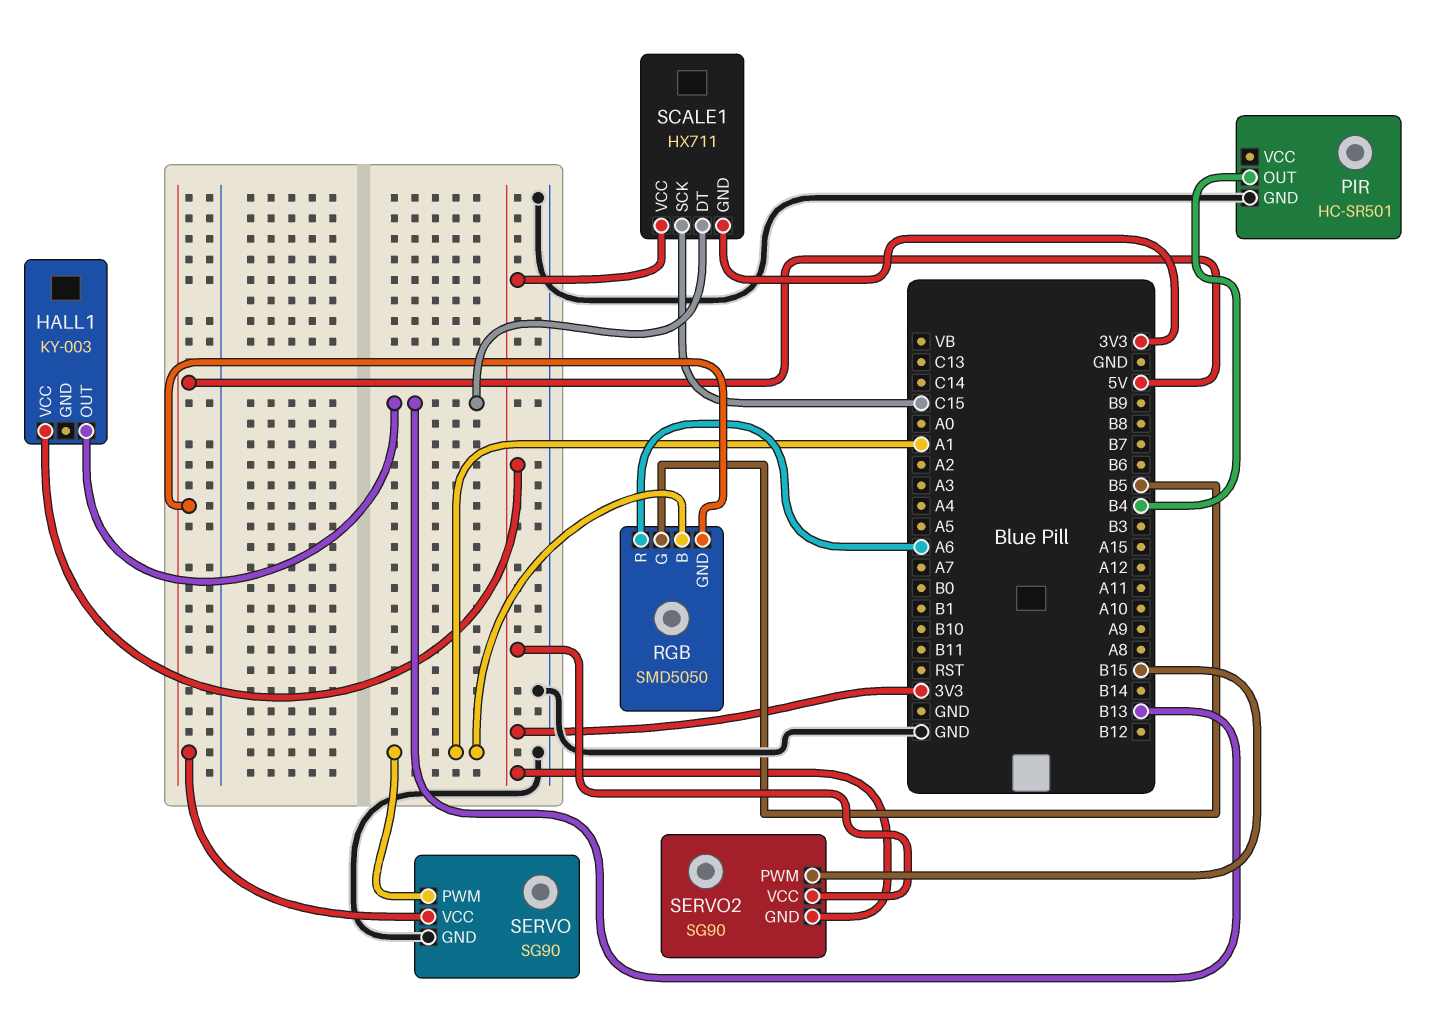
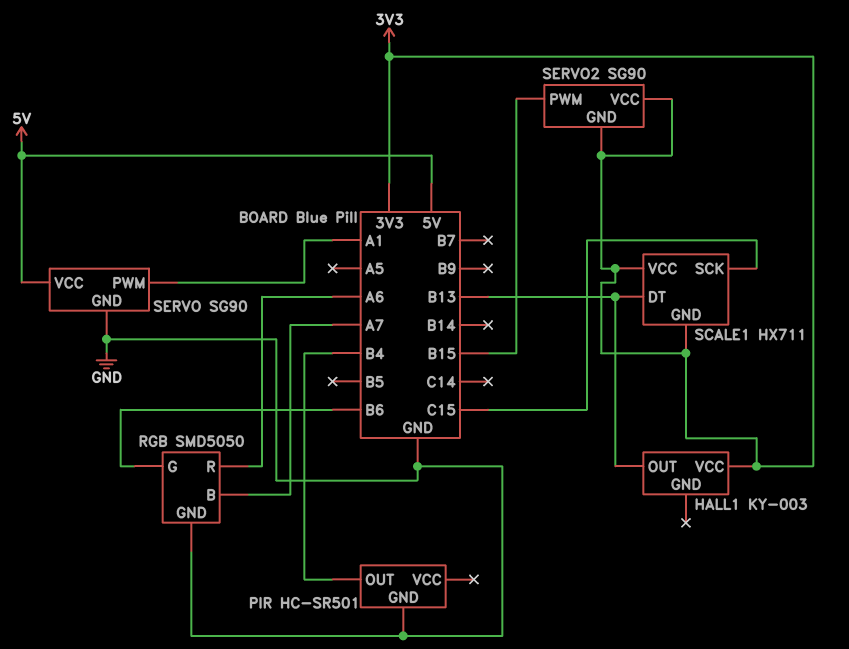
RGB pin B: A1 -> A7
RGB pin G: B5 -> B6
RGB pin GND: 5V -> GND

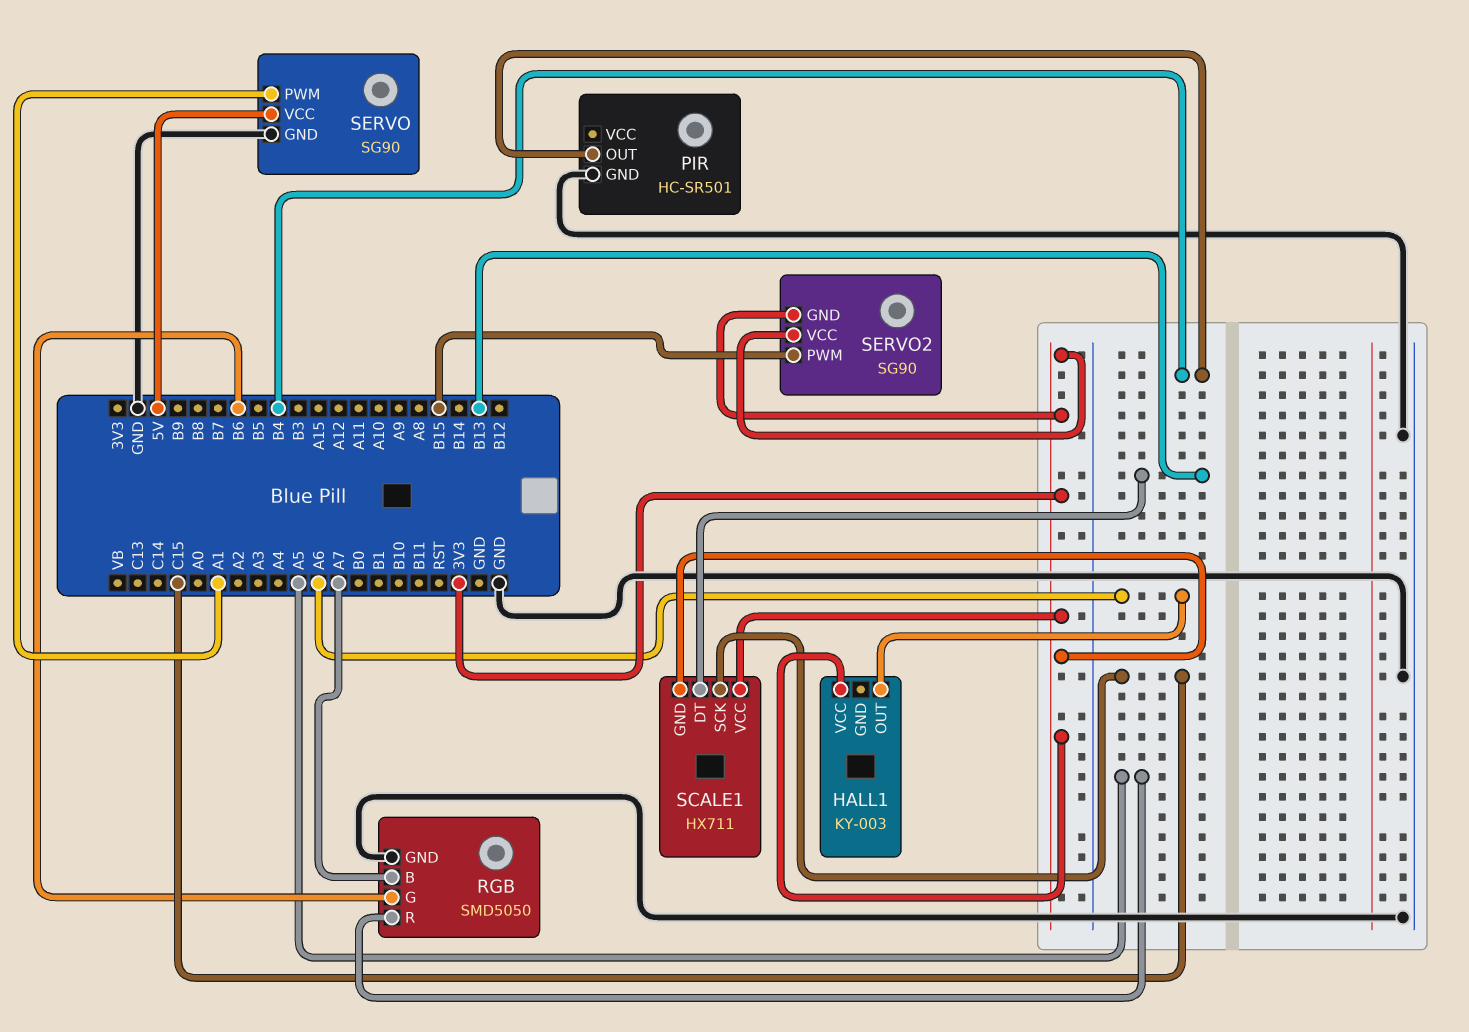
HALL1 pin OUT: B13 -> A6
RGB pin R: A6 -> A5

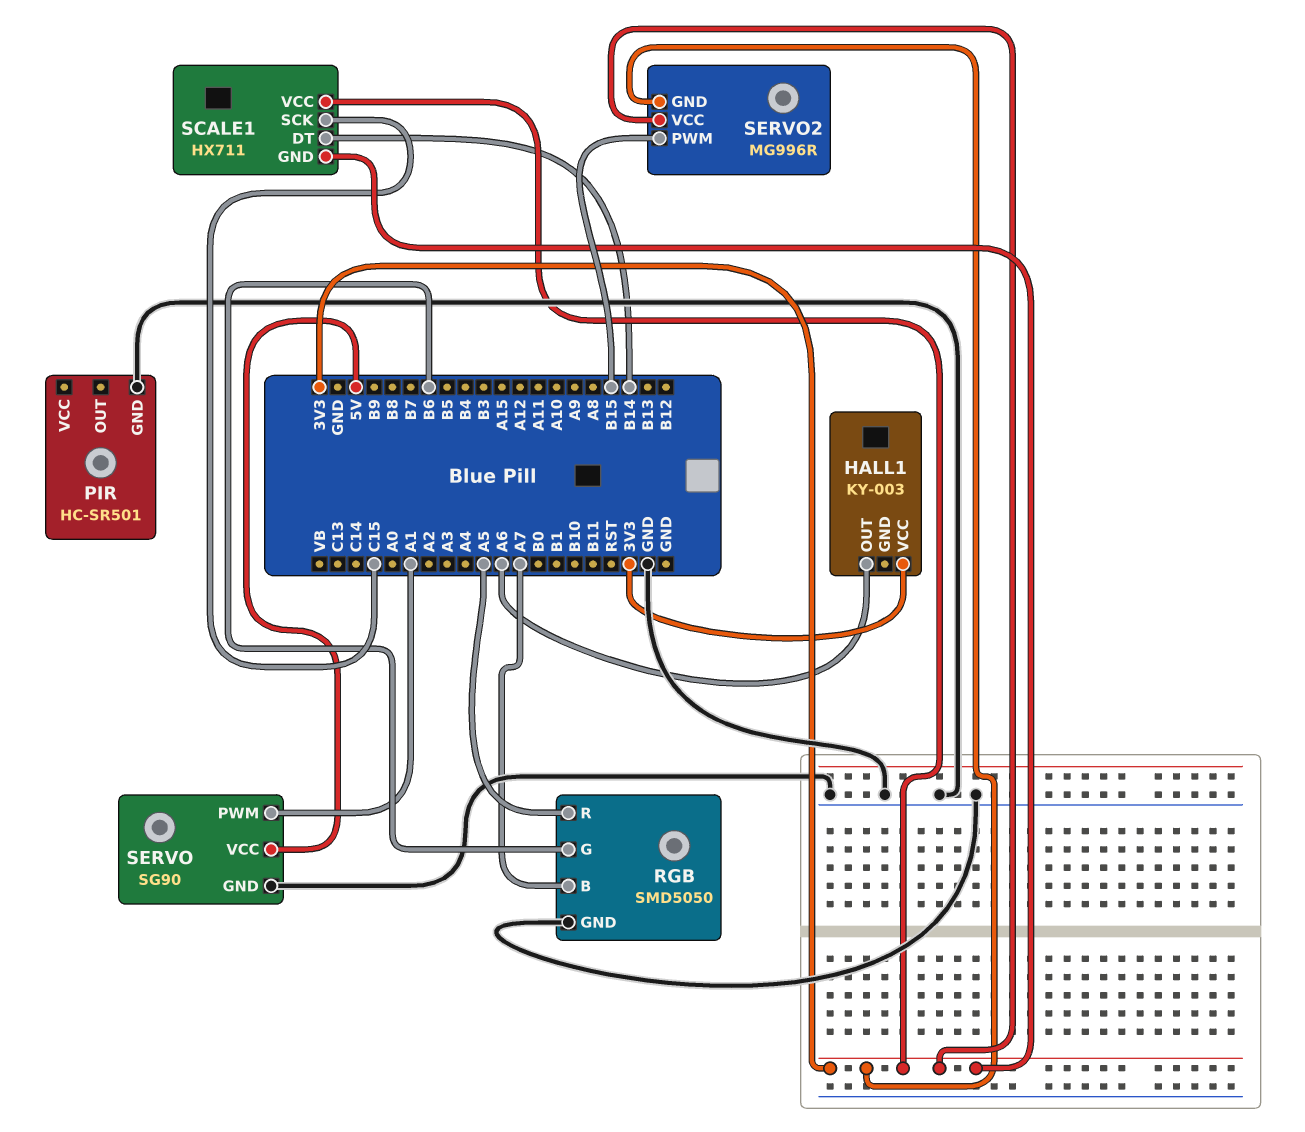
PIR pin OUT: B4 -> none
SCALE1 pin DT: B13 -> B14
SERVO2: SG90 -> MG996R

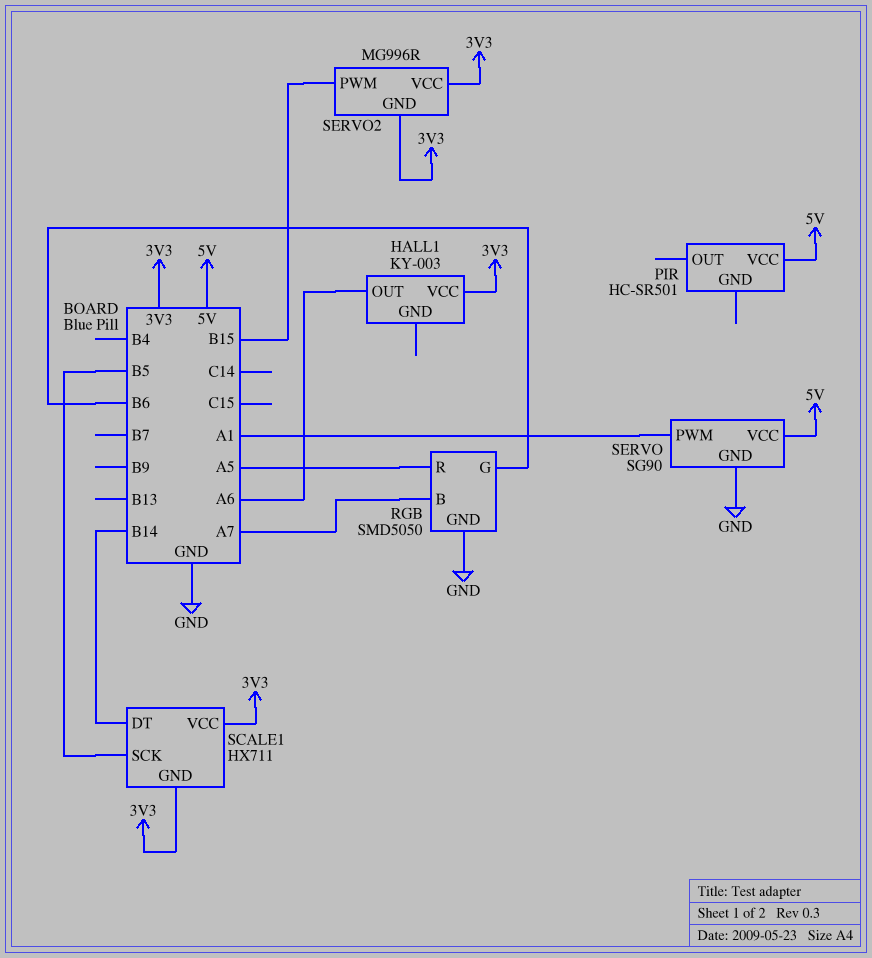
PIR pin GND: GND -> none
PIR pin VCC: none -> 5V
SCALE1 pin SCK: C15 -> B5

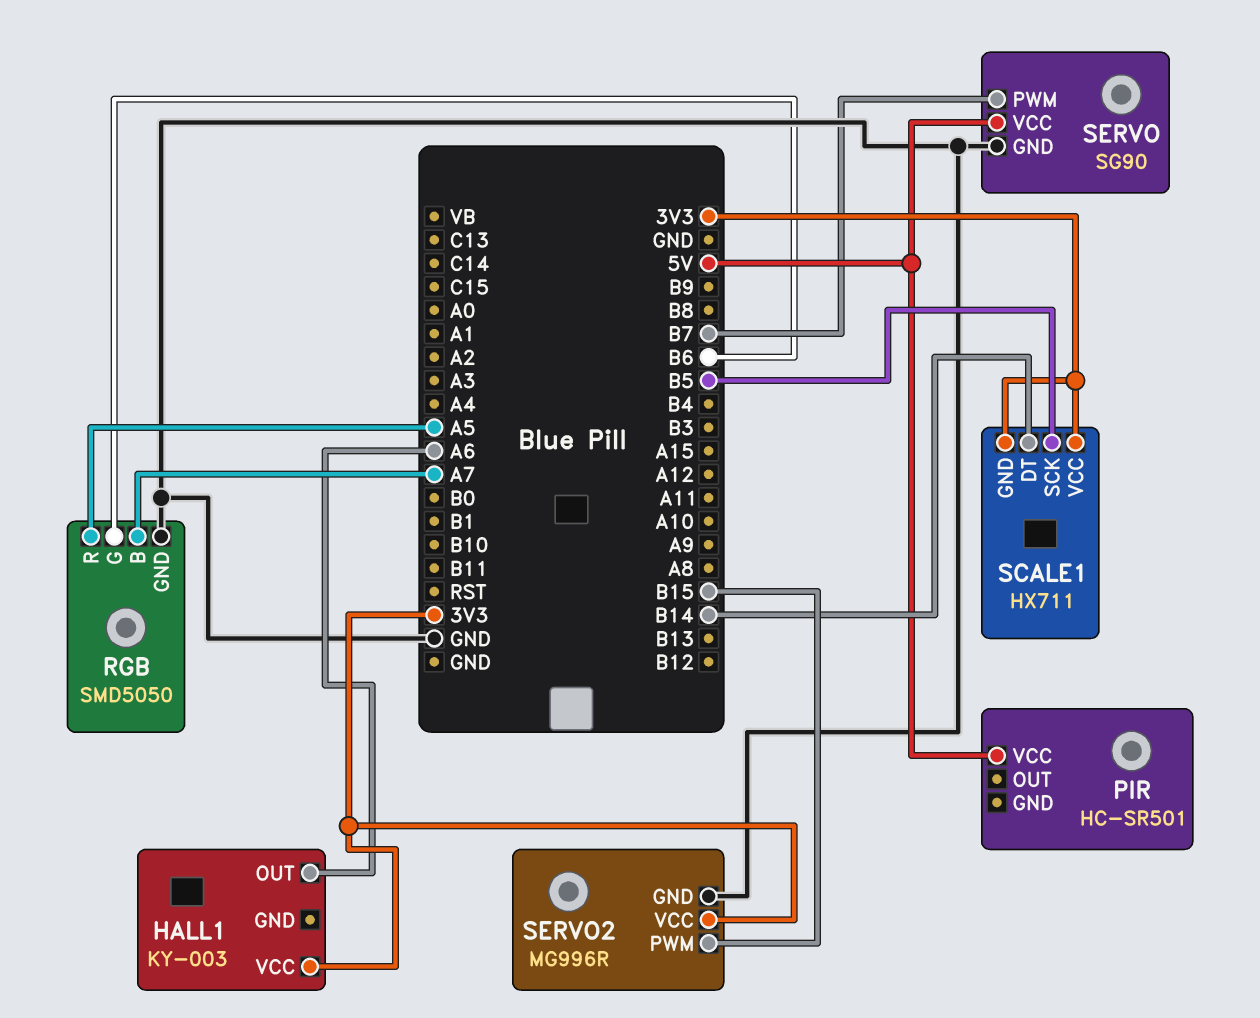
SERVO pin PWM: A1 -> B7
SERVO2 pin GND: 3V3 -> GND

